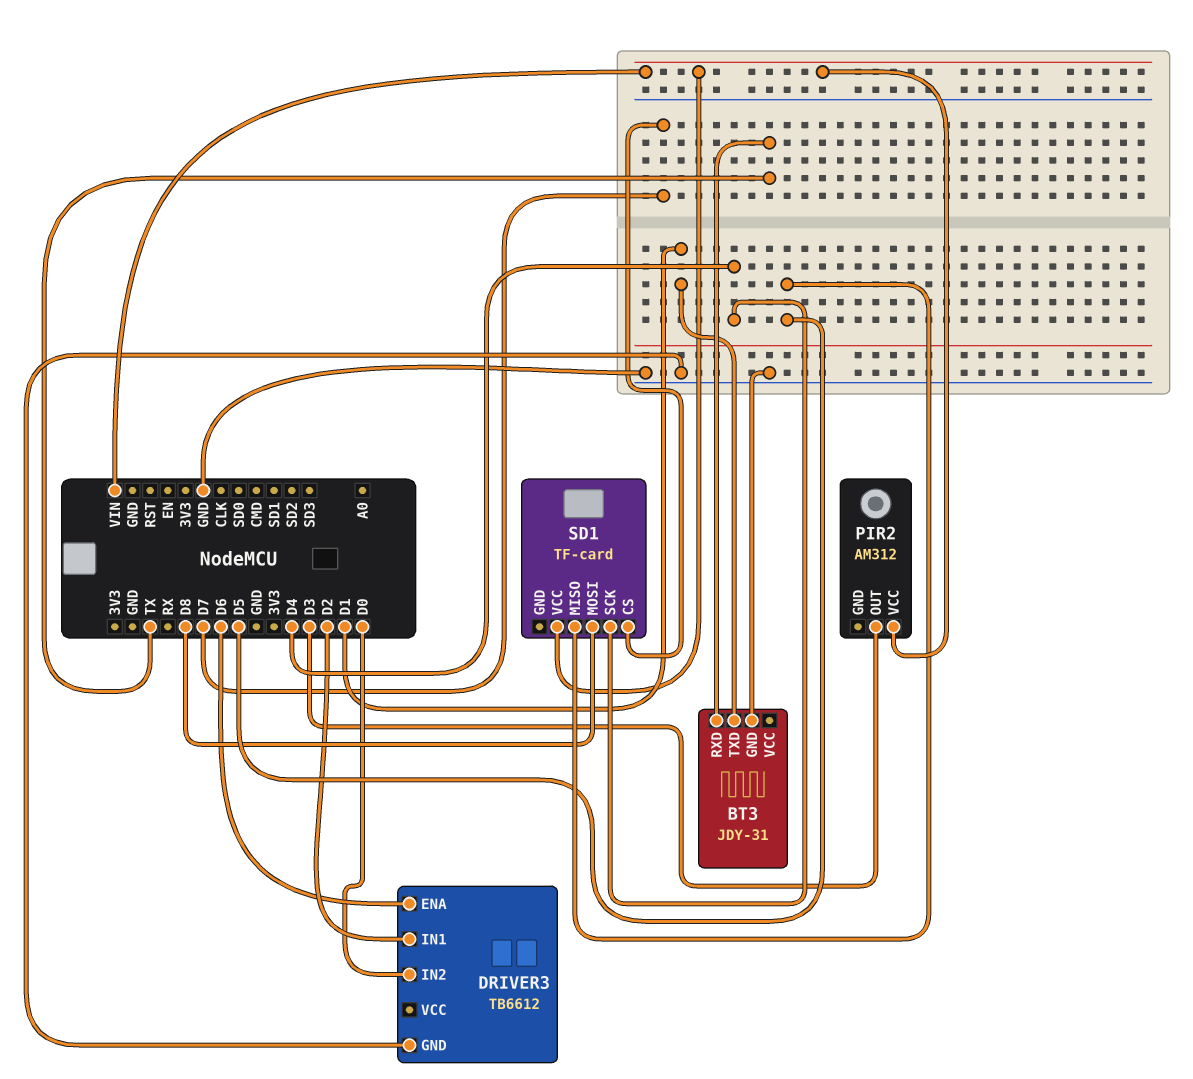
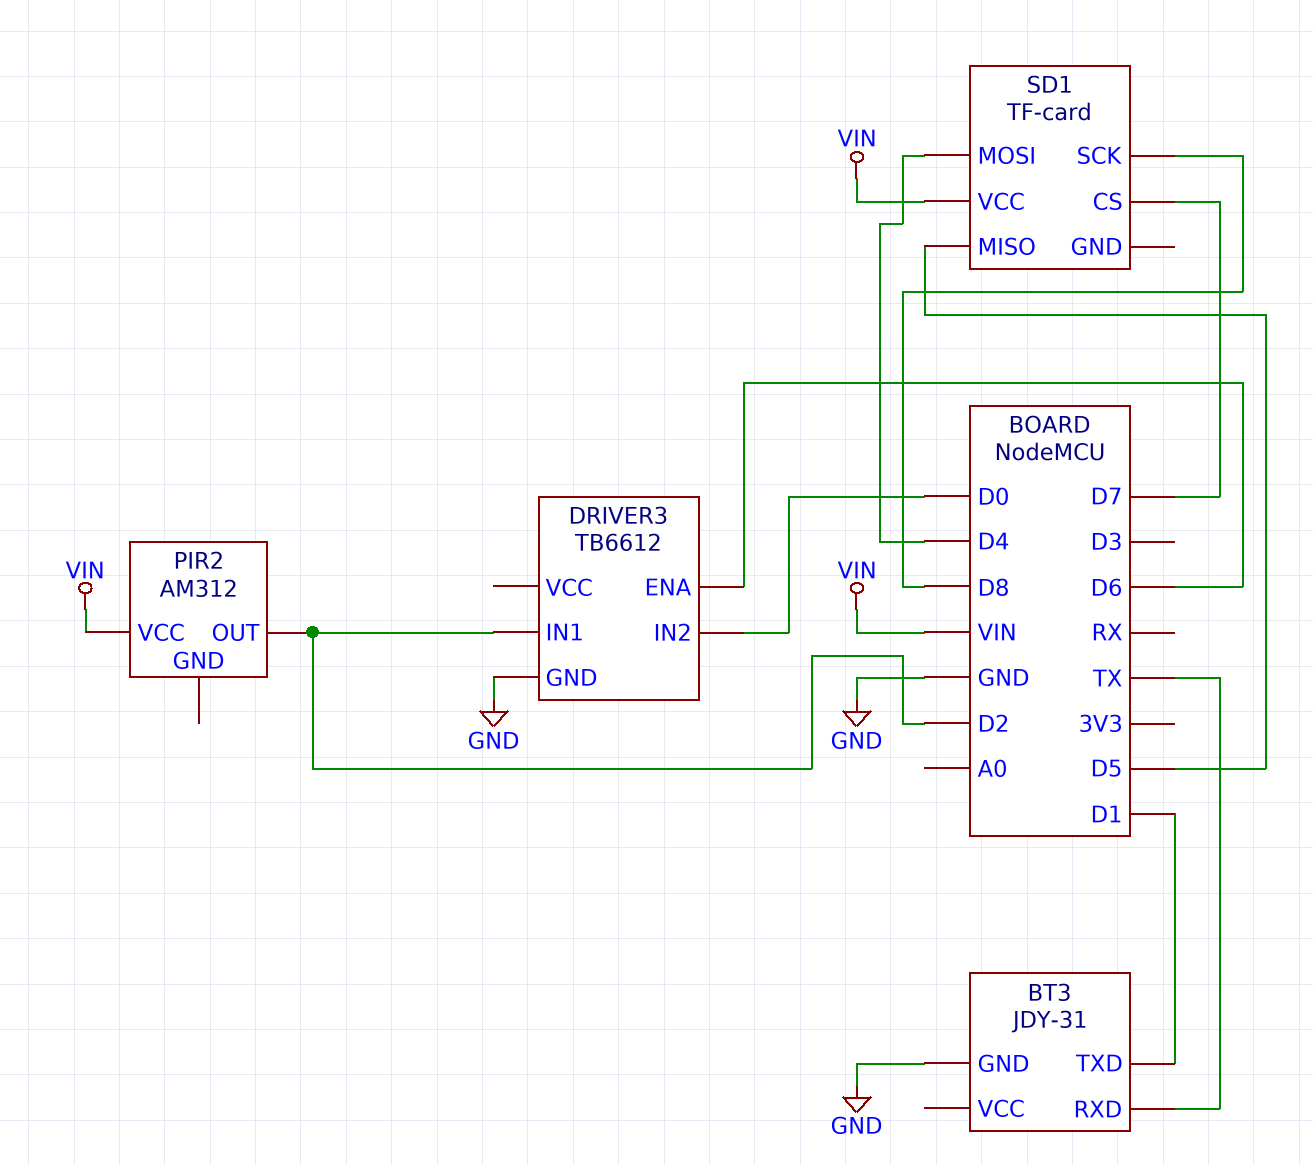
PIR2 pin OUT: D3 -> D2
SD1 pin MOSI: D8 -> D4
SD1 pin SCK: D4 -> D8

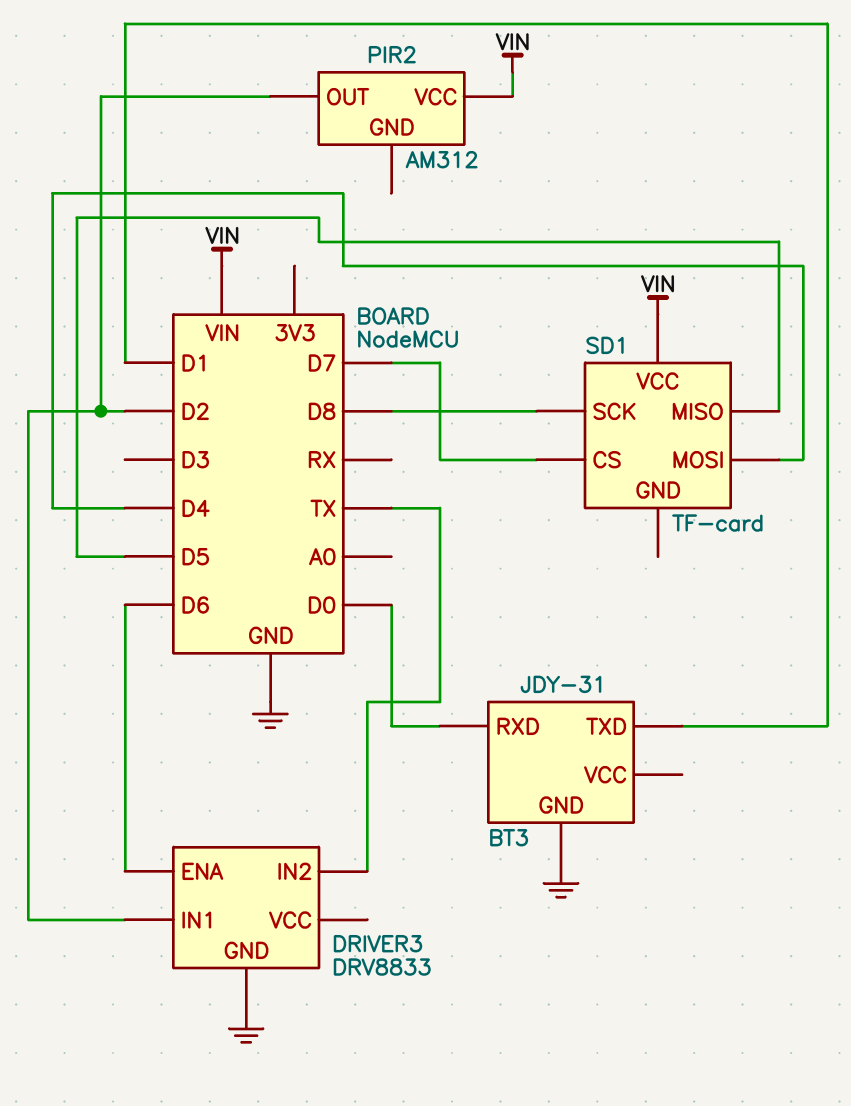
BT3 pin RXD: TX -> D0
DRIVER3: TB6612 -> DRV8833
DRIVER3 pin IN2: D0 -> TX

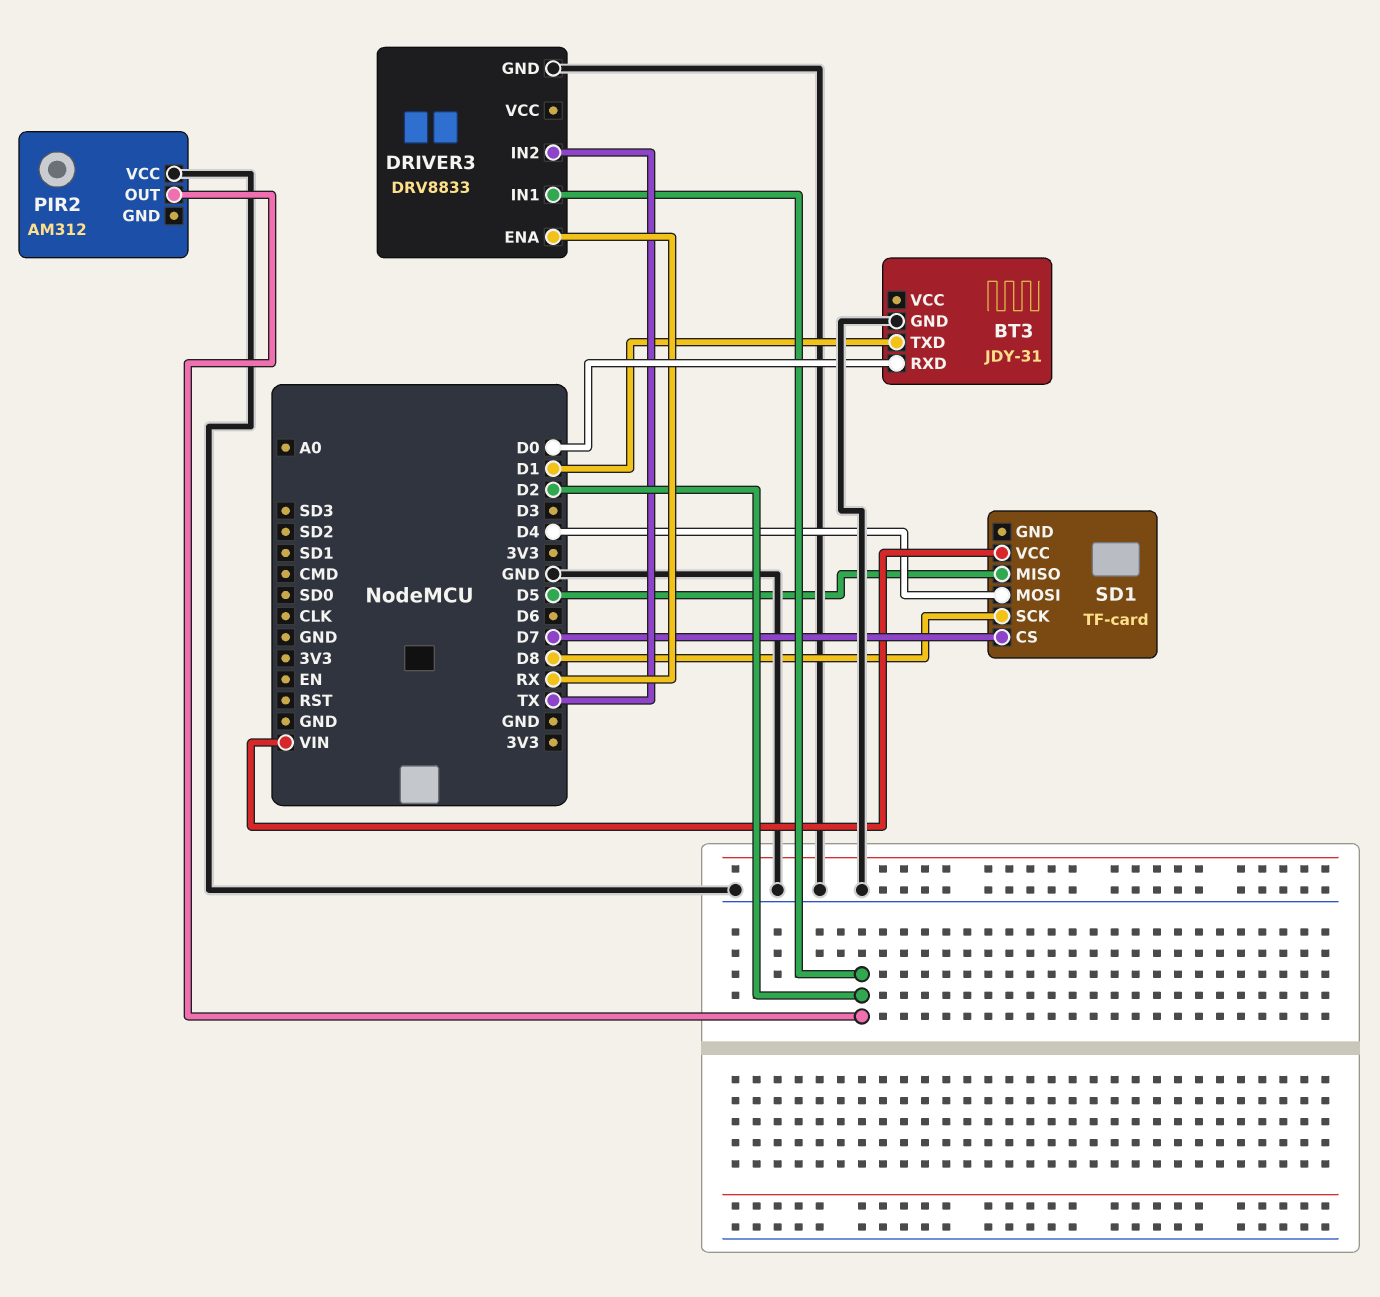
DRIVER3 pin ENA: D6 -> RX
PIR2 pin VCC: VIN -> GND

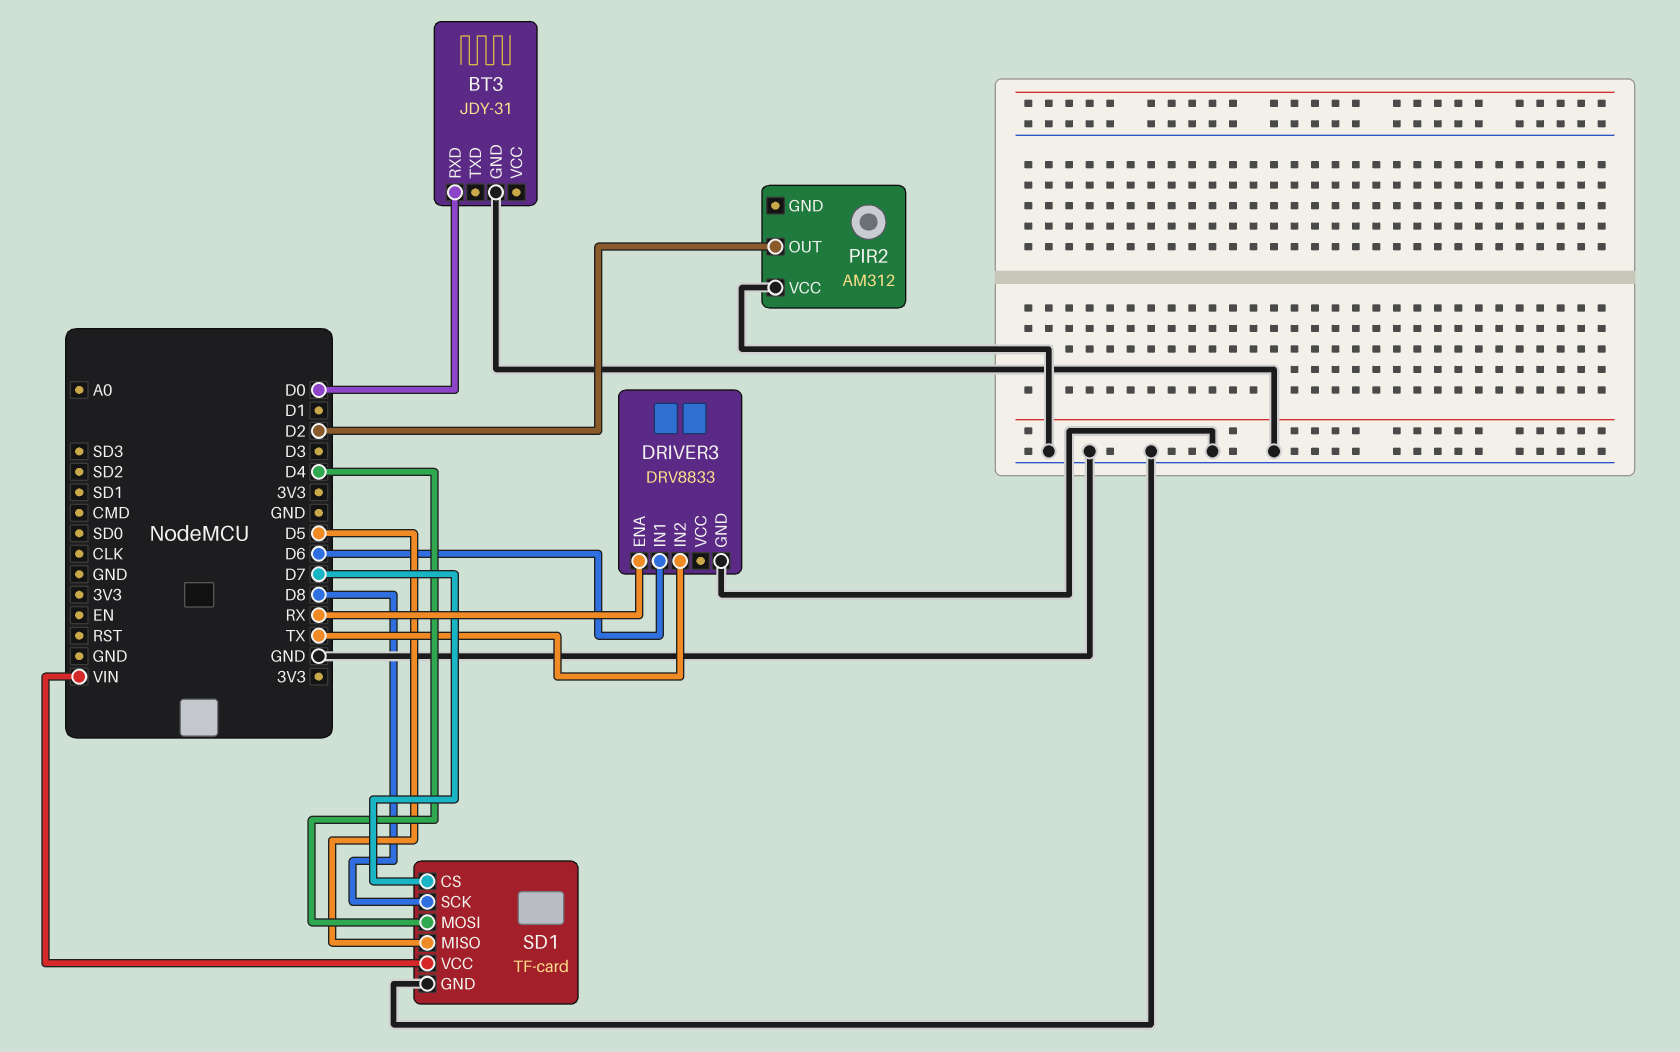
BT3 pin TXD: D1 -> none
DRIVER3 pin IN1: D2 -> D6
SD1 pin GND: none -> GND

